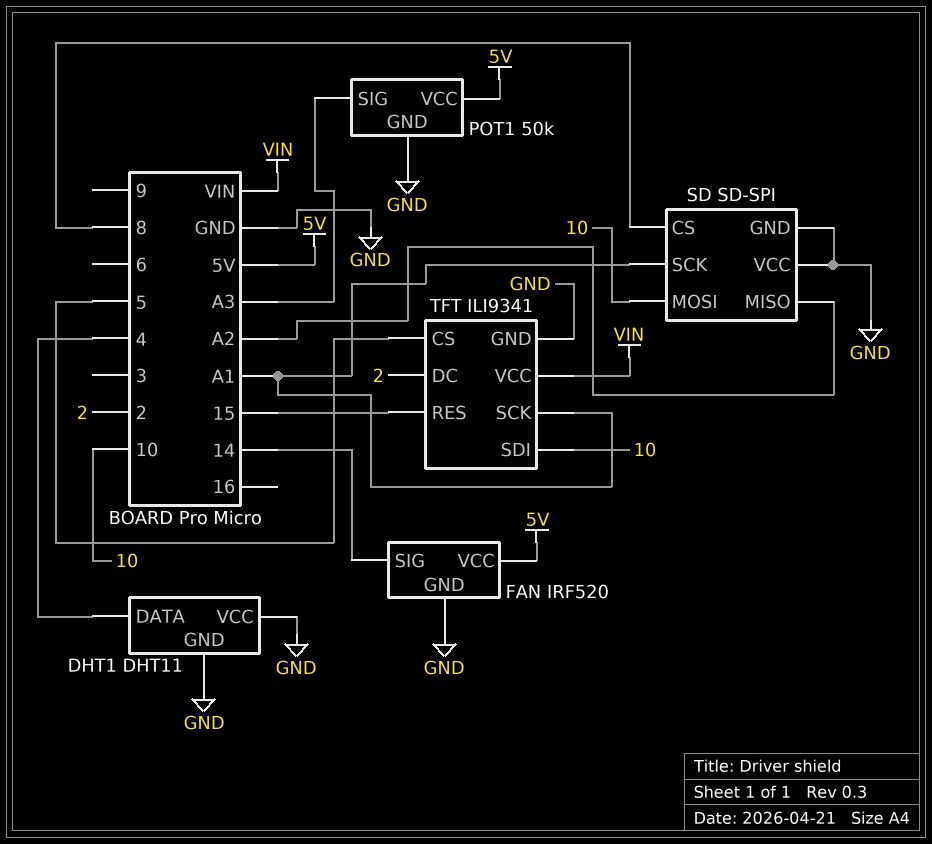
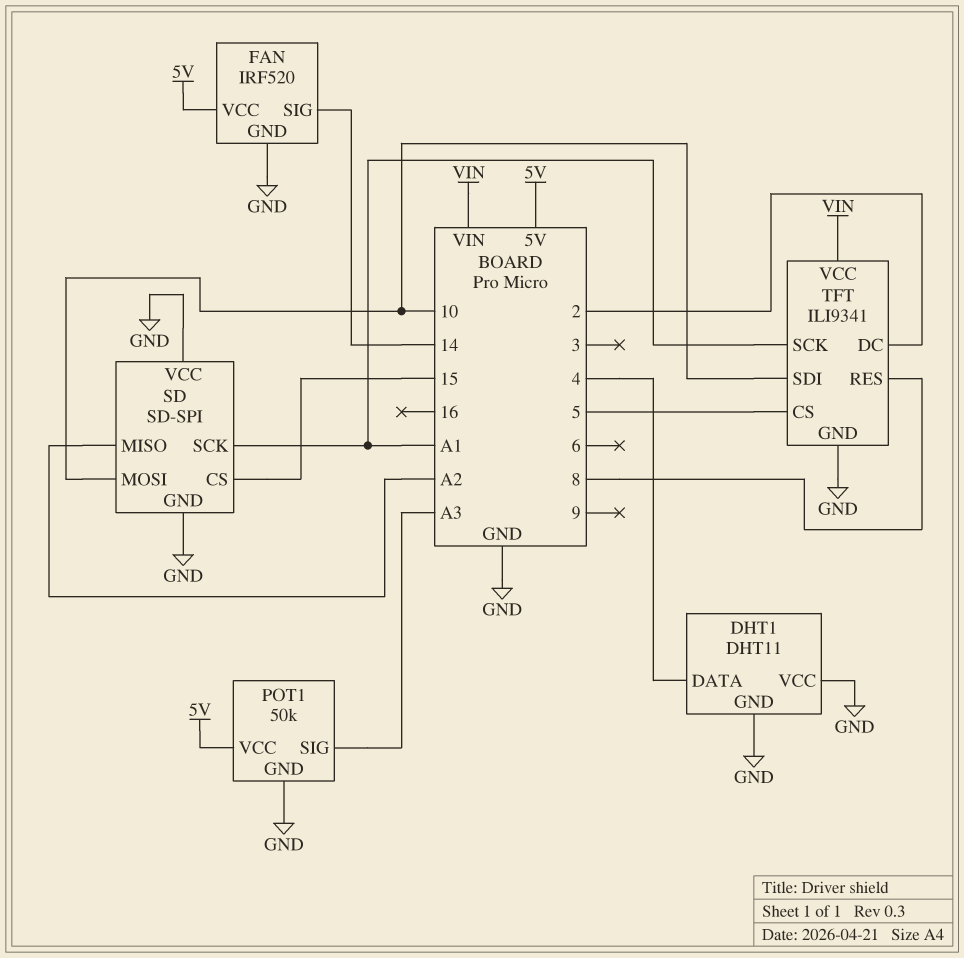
SD pin CS: 8 -> 15
TFT pin RES: 15 -> 8

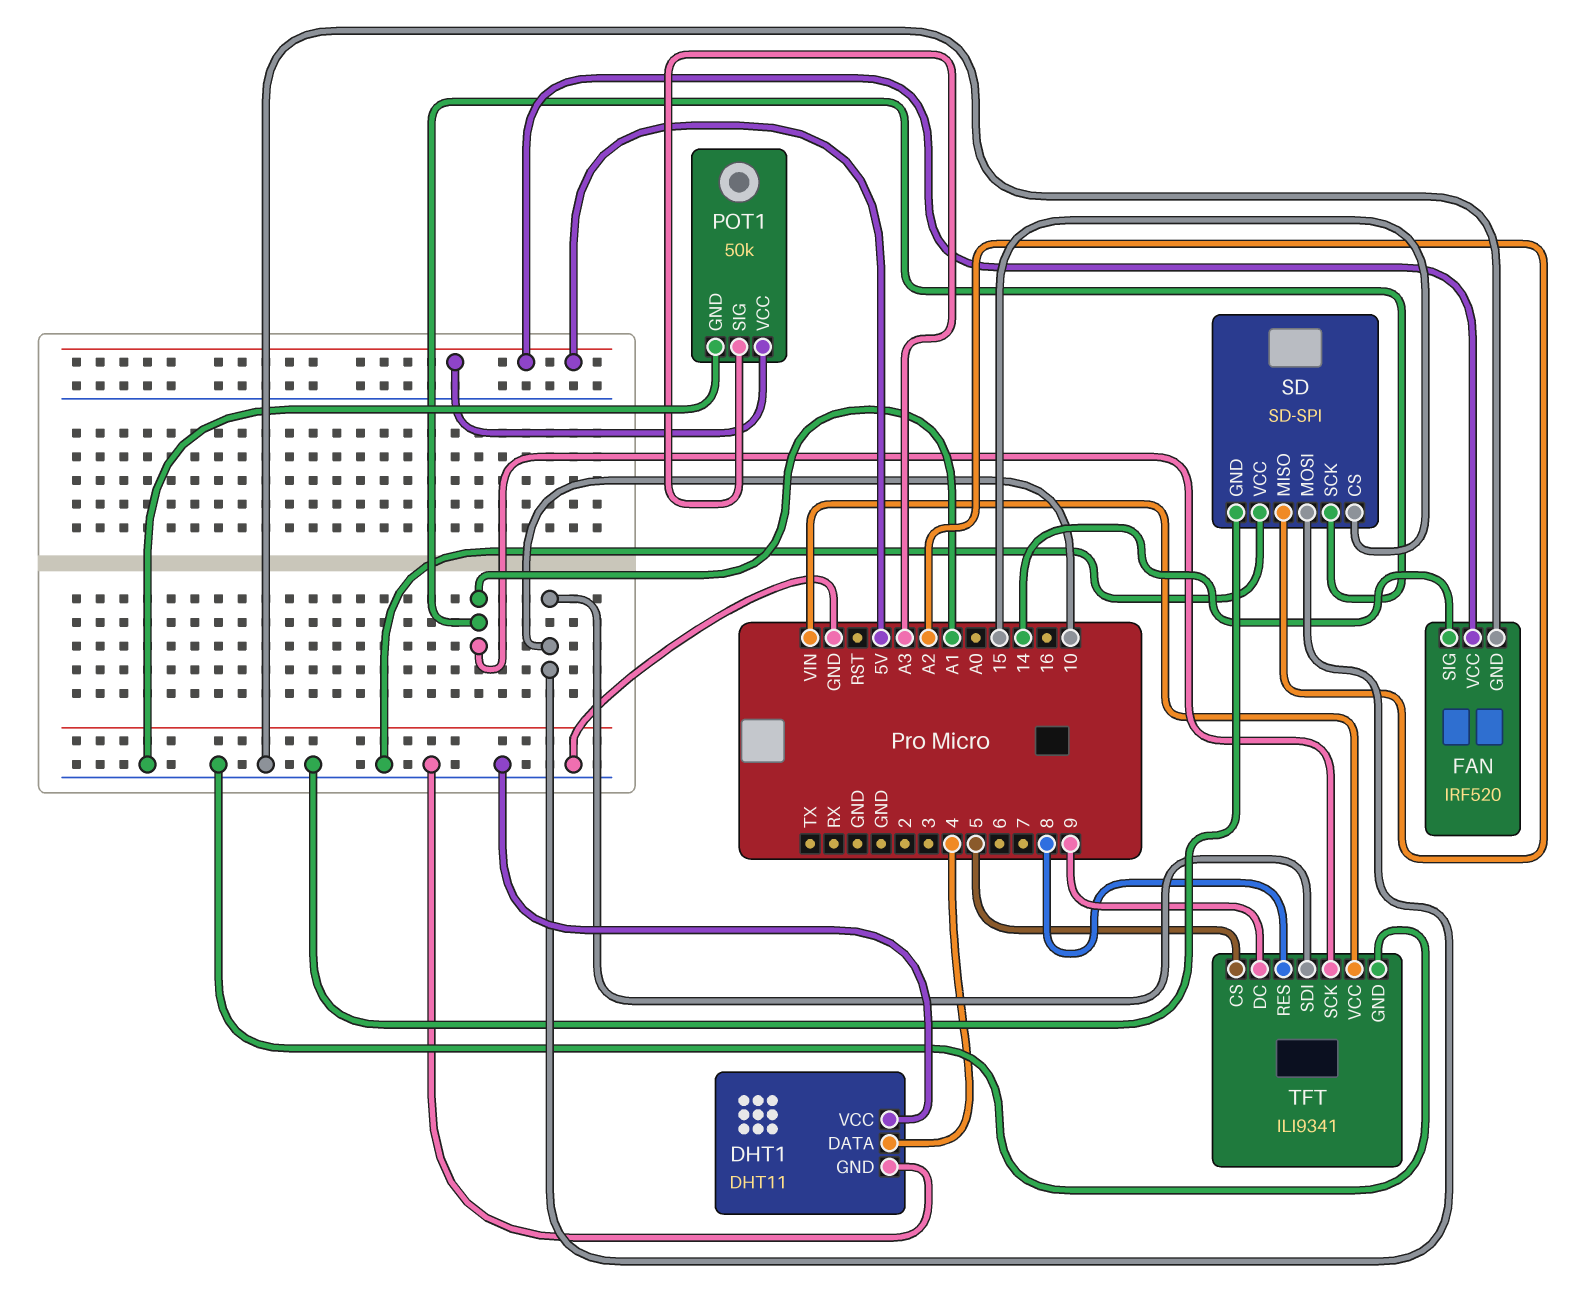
TFT pin DC: 2 -> 9

